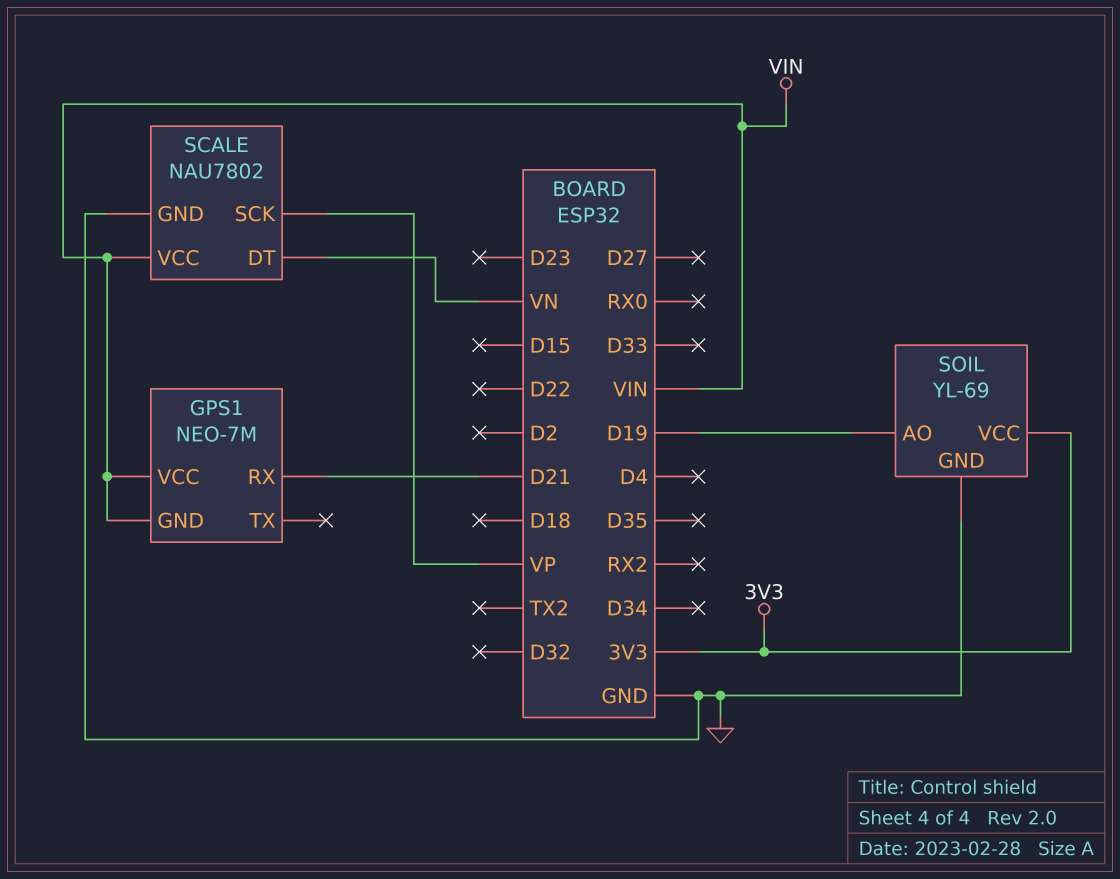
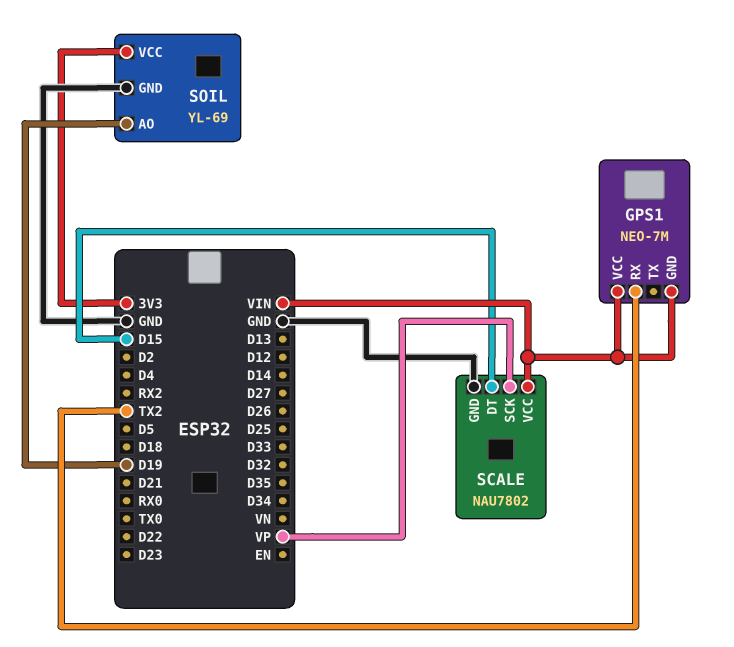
GPS1 pin RX: D21 -> TX2
SCALE pin DT: VN -> D15

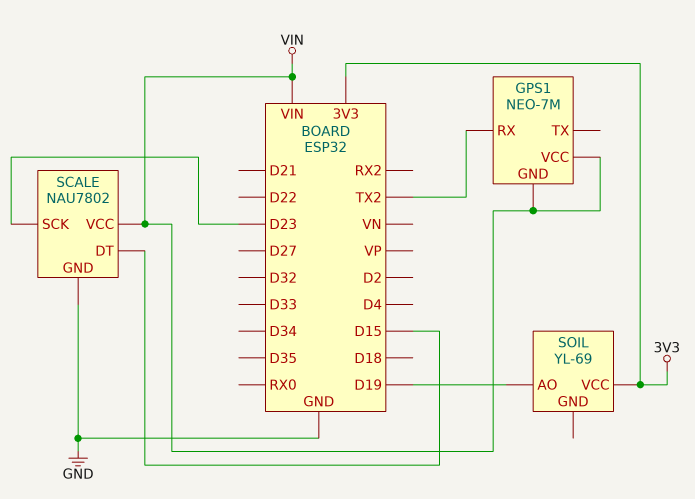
SCALE pin SCK: VP -> D23
SOIL pin GND: GND -> none

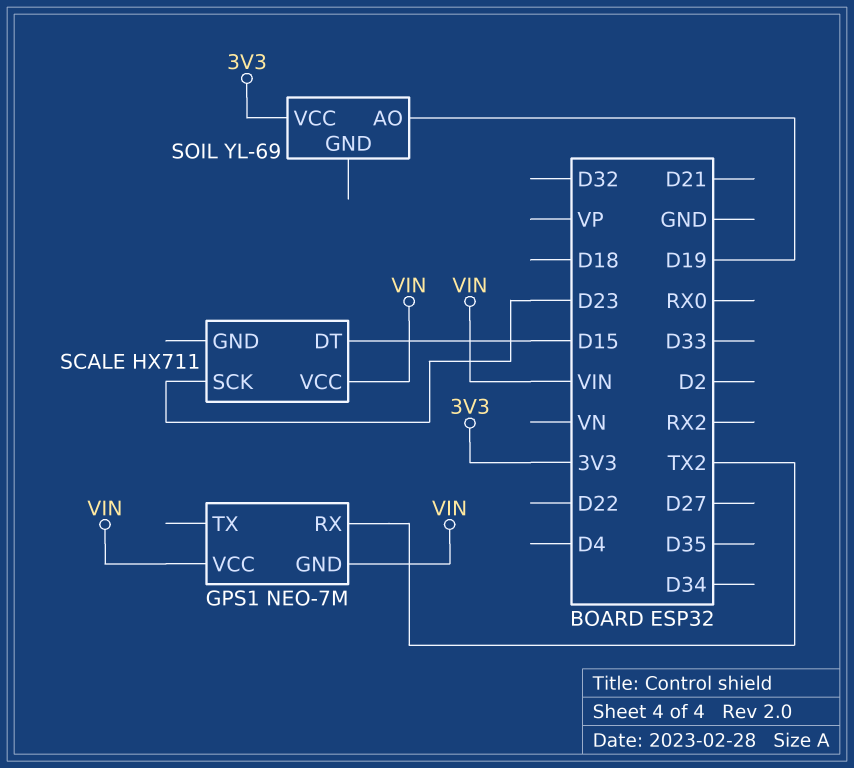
SCALE: NAU7802 -> HX711
SCALE pin GND: GND -> none

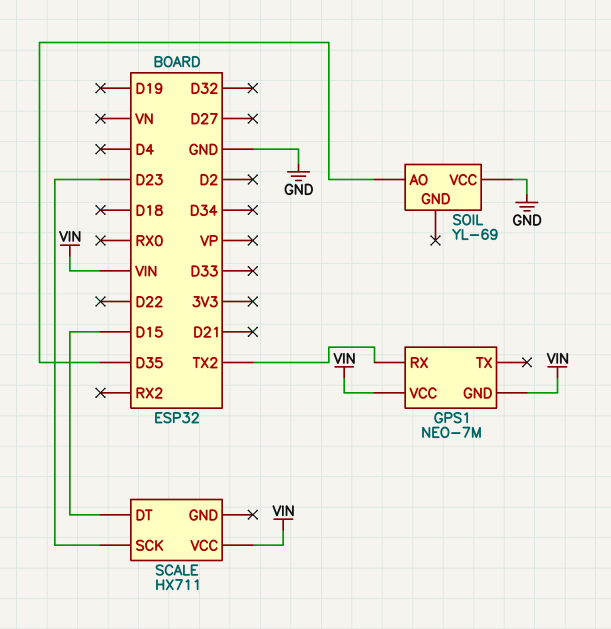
SOIL pin AO: D19 -> D35
SOIL pin VCC: 3V3 -> GND

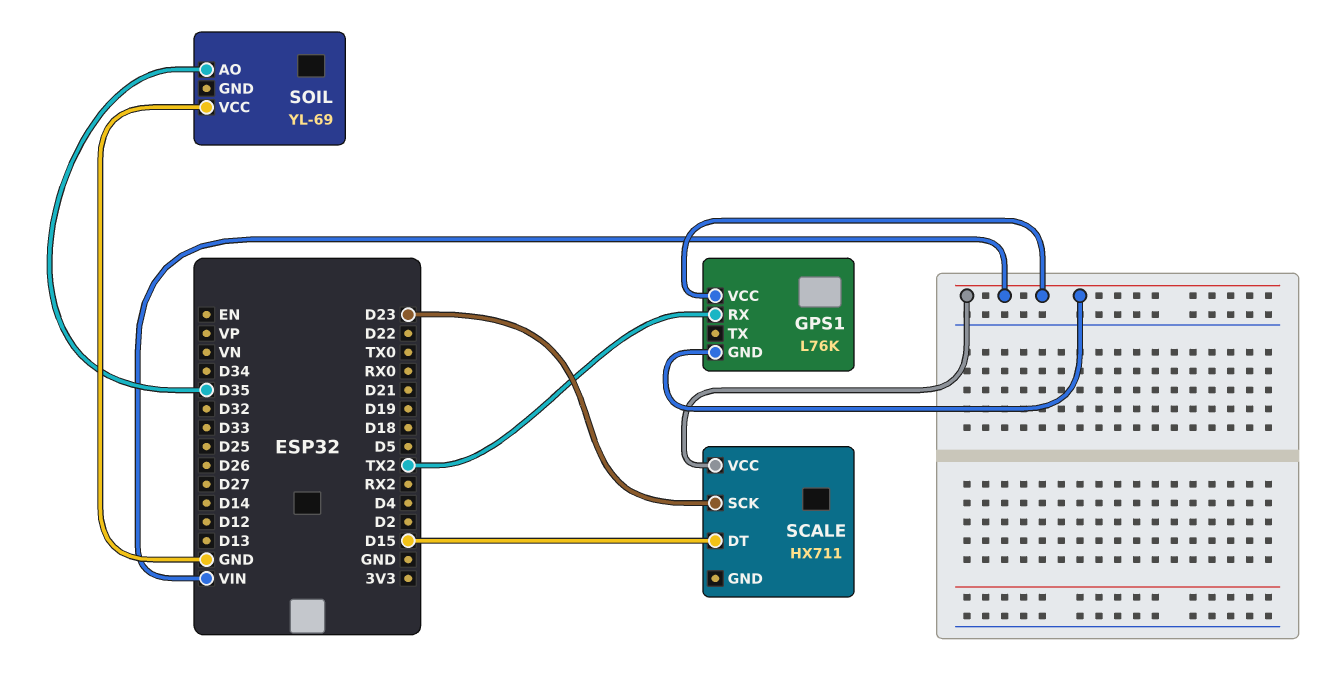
GPS1: NEO-7M -> L76K

